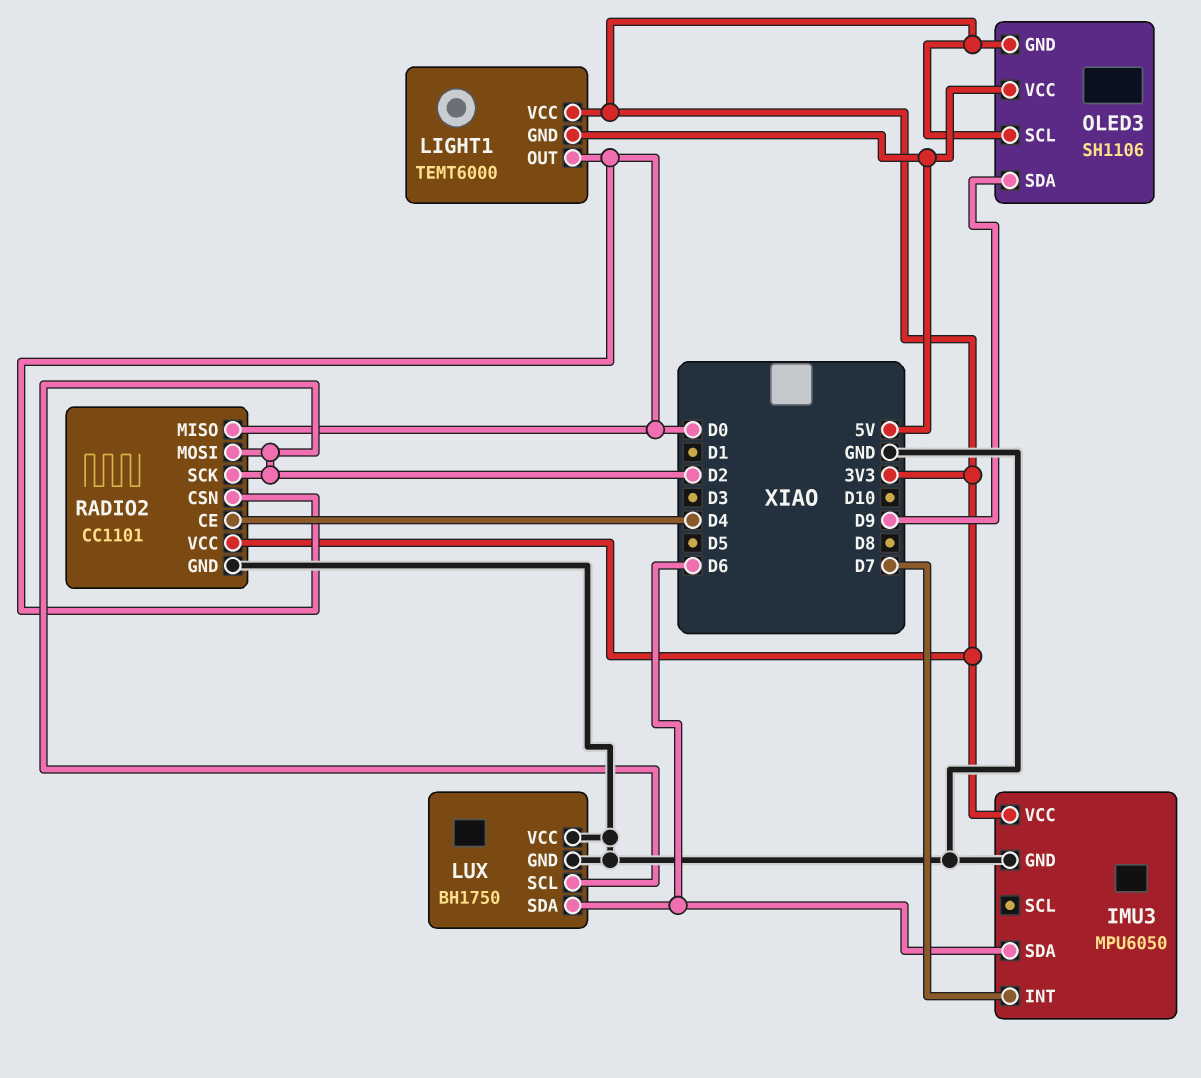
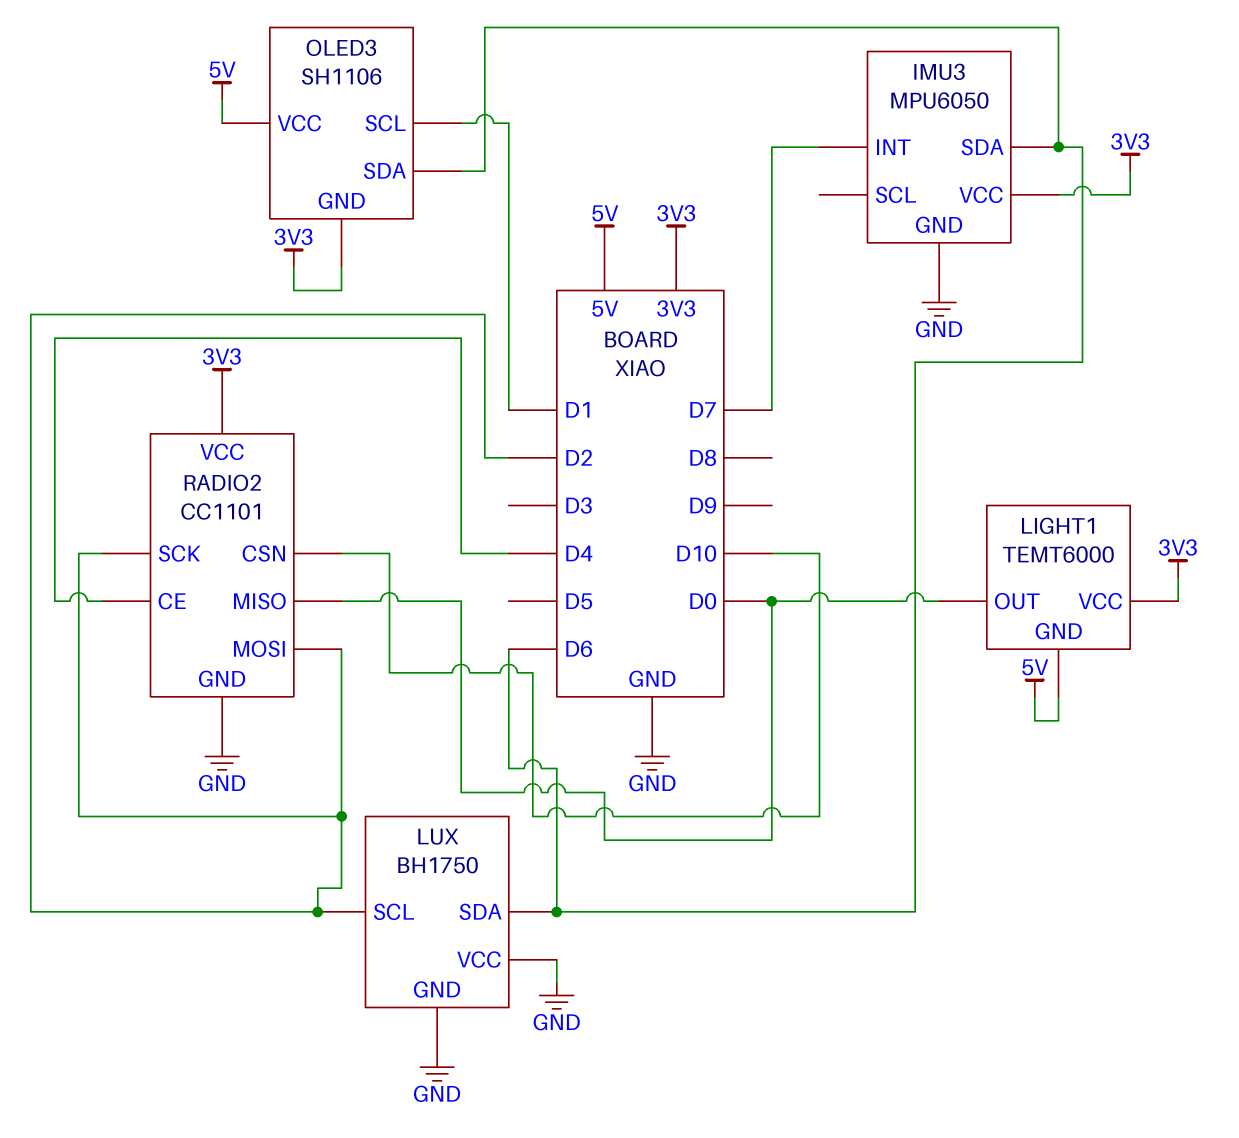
OLED3 pin SCL: 3V3 -> D1
OLED3 pin SDA: D9 -> D6
RADIO2 pin CSN: D0 -> D10

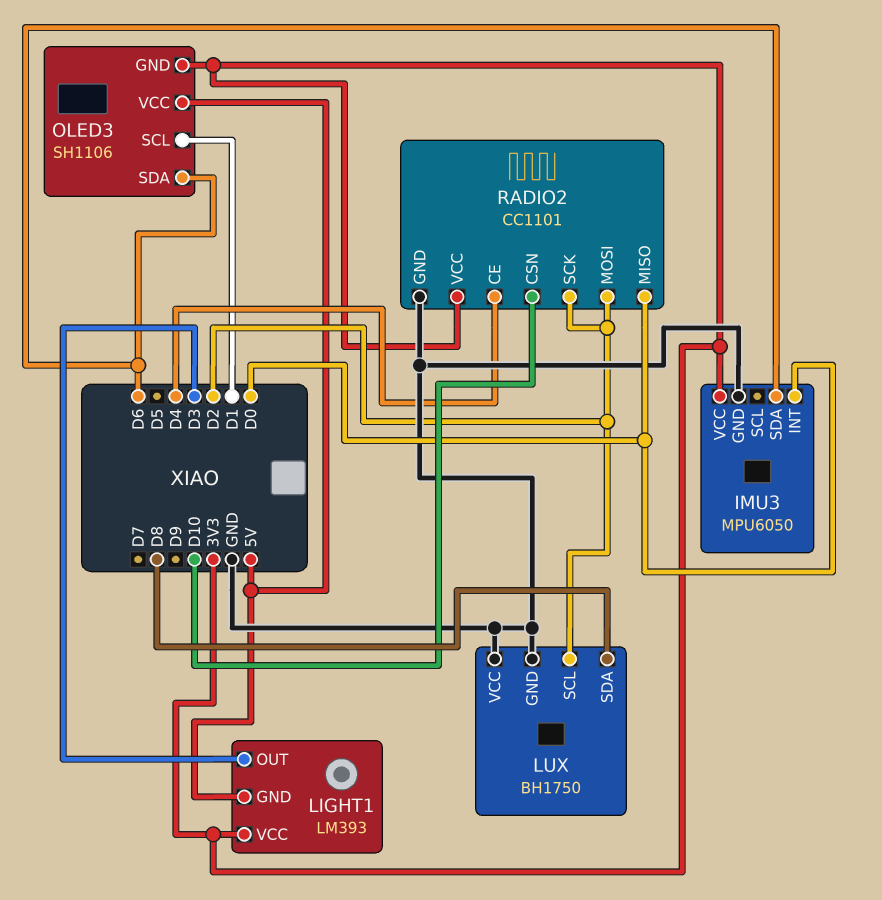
IMU3 pin INT: D7 -> D0
LIGHT1: TEMT6000 -> LM393
LIGHT1 pin OUT: D0 -> D3
LUX pin SDA: D6 -> D8

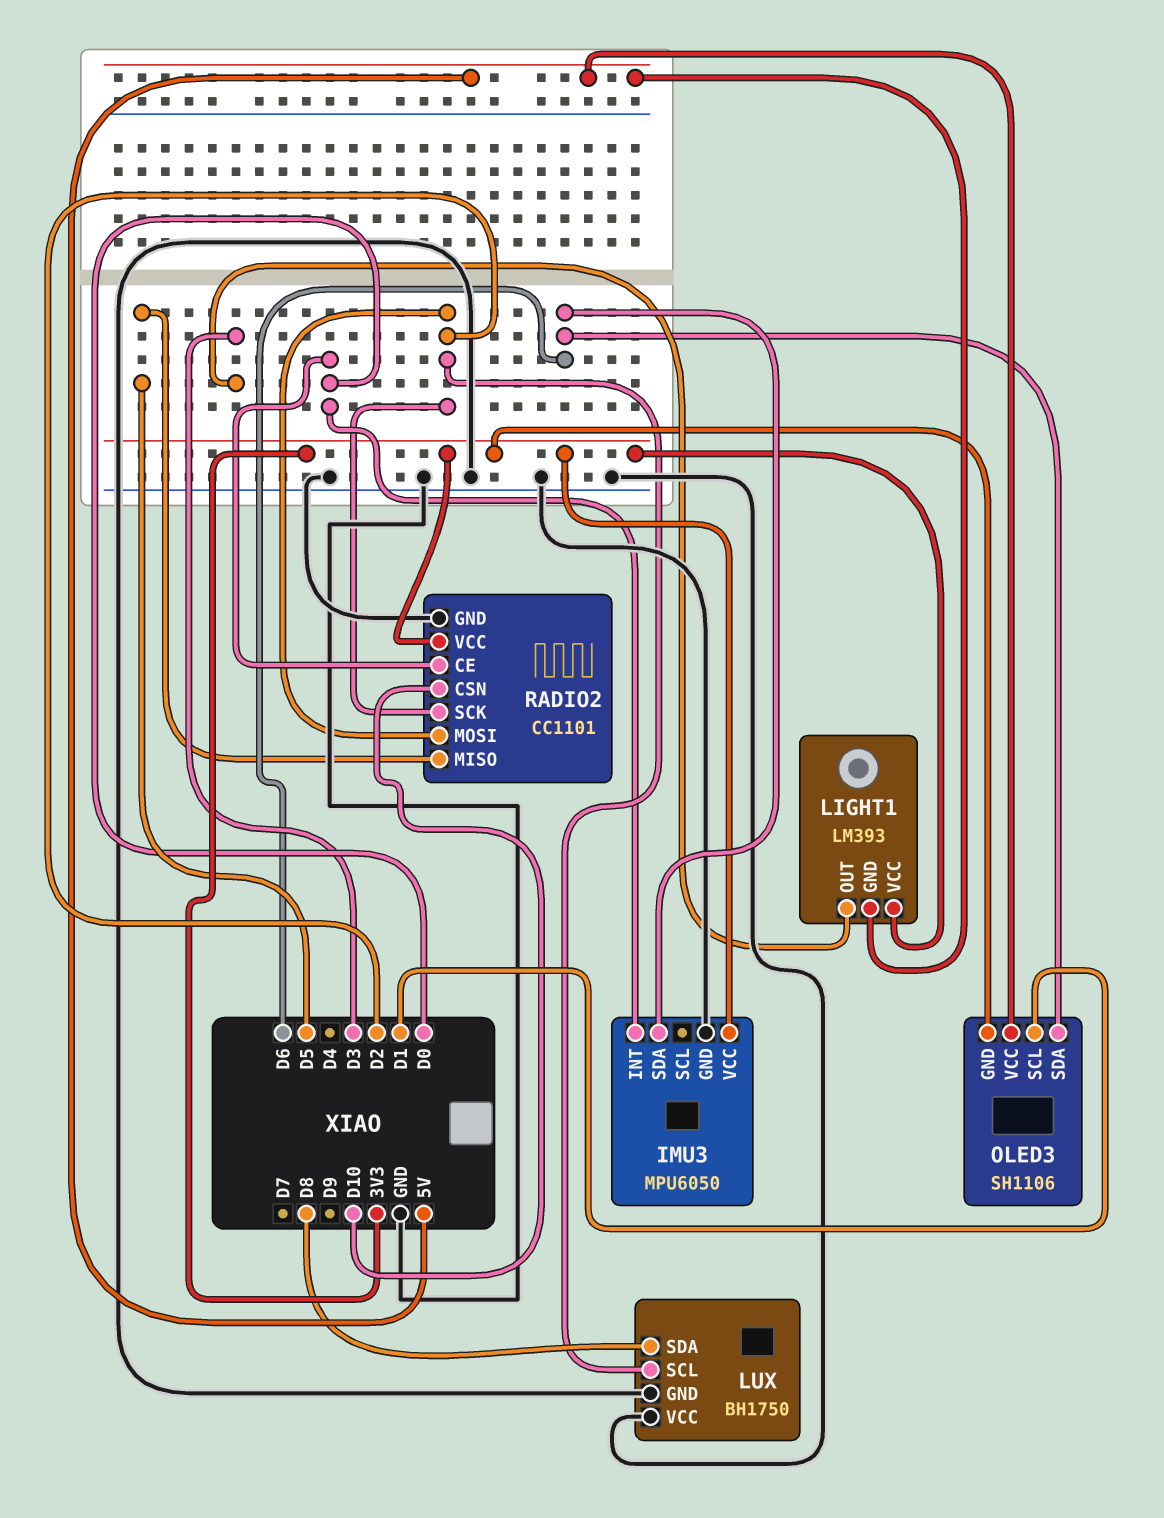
RADIO2 pin CE: D4 -> D0
RADIO2 pin MISO: D0 -> D5

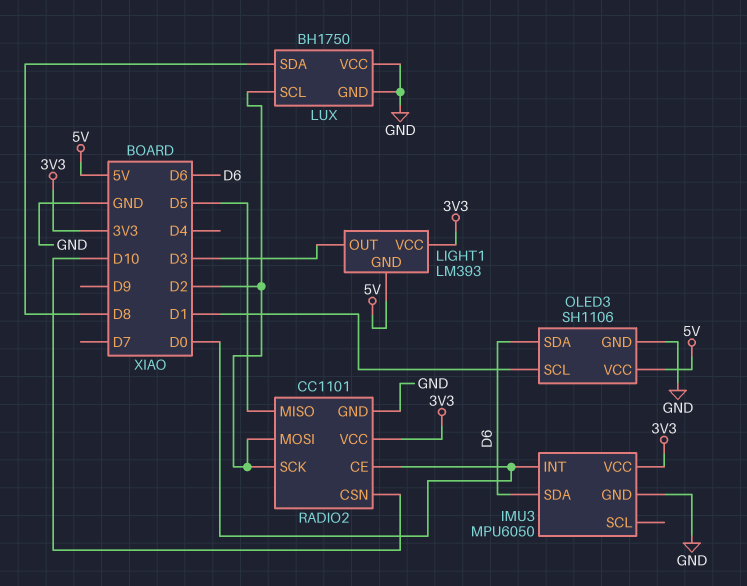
OLED3 pin GND: 3V3 -> GND

